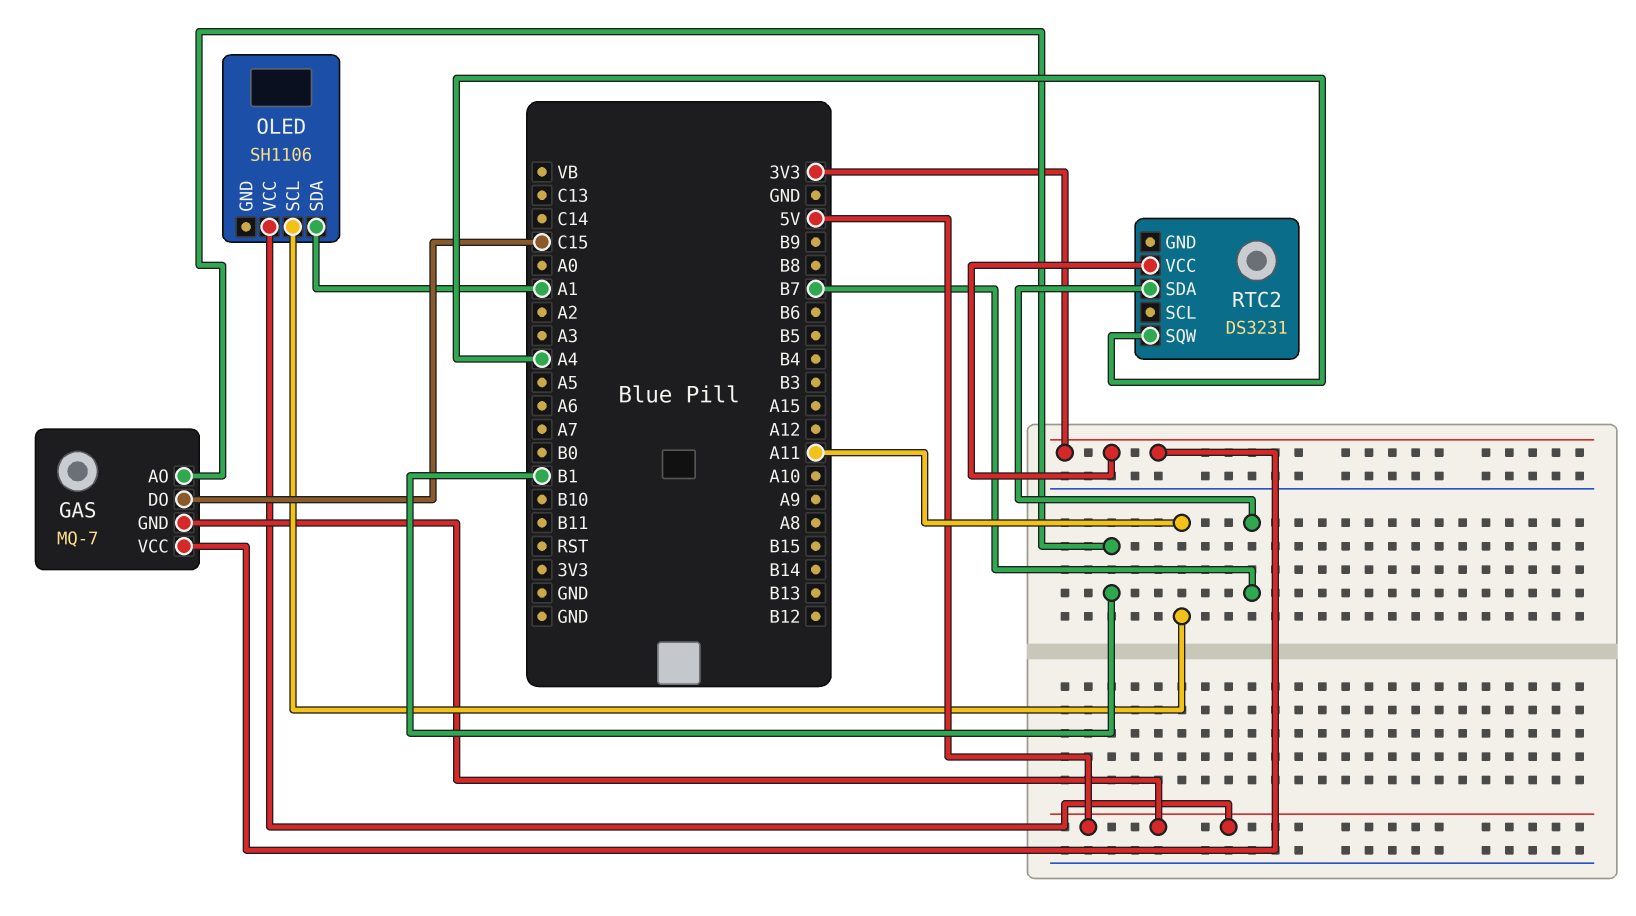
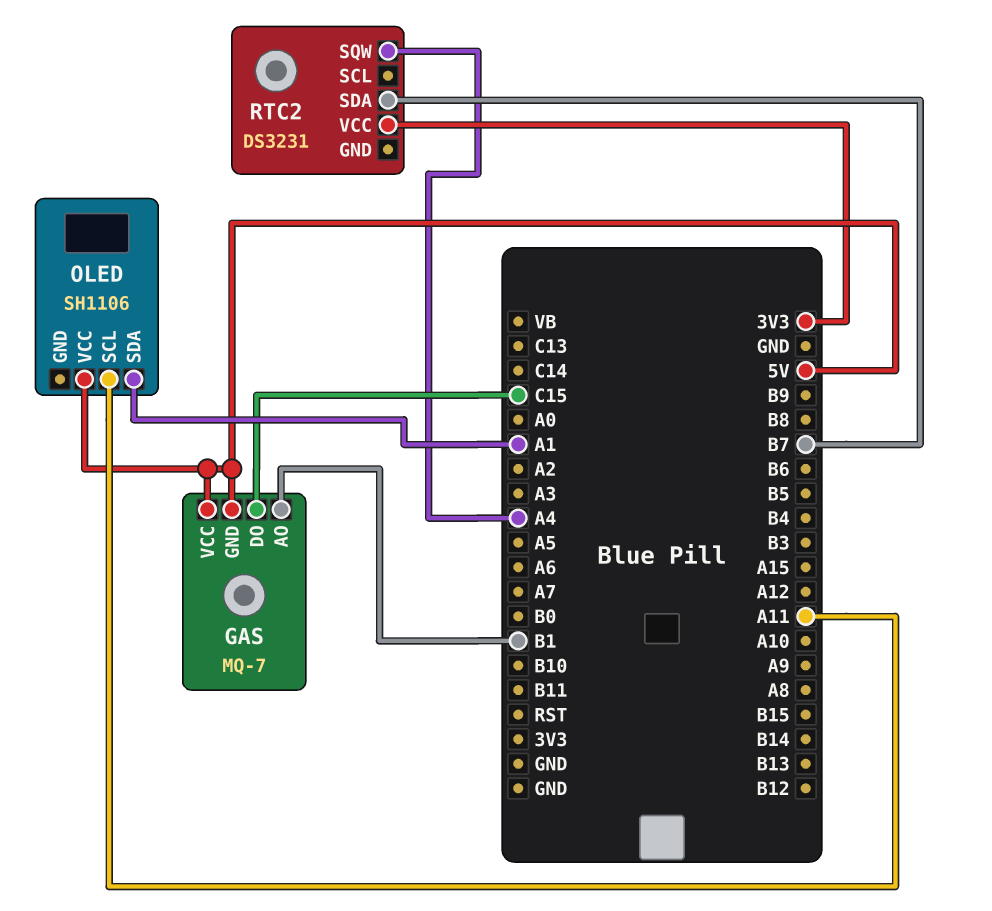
GAS pin VCC: 3V3 -> 5V

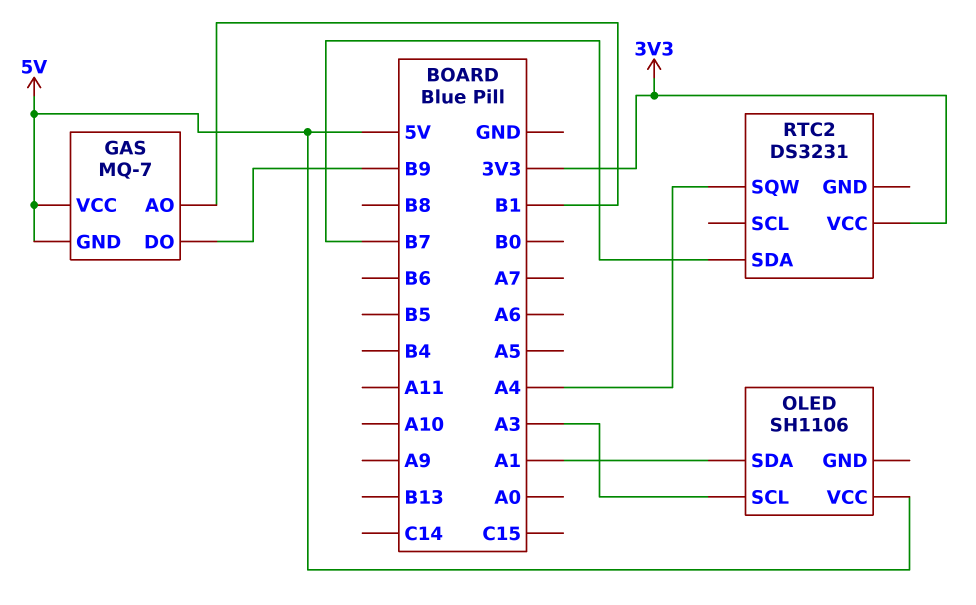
GAS pin DO: C15 -> B9
OLED pin SCL: A11 -> A3

